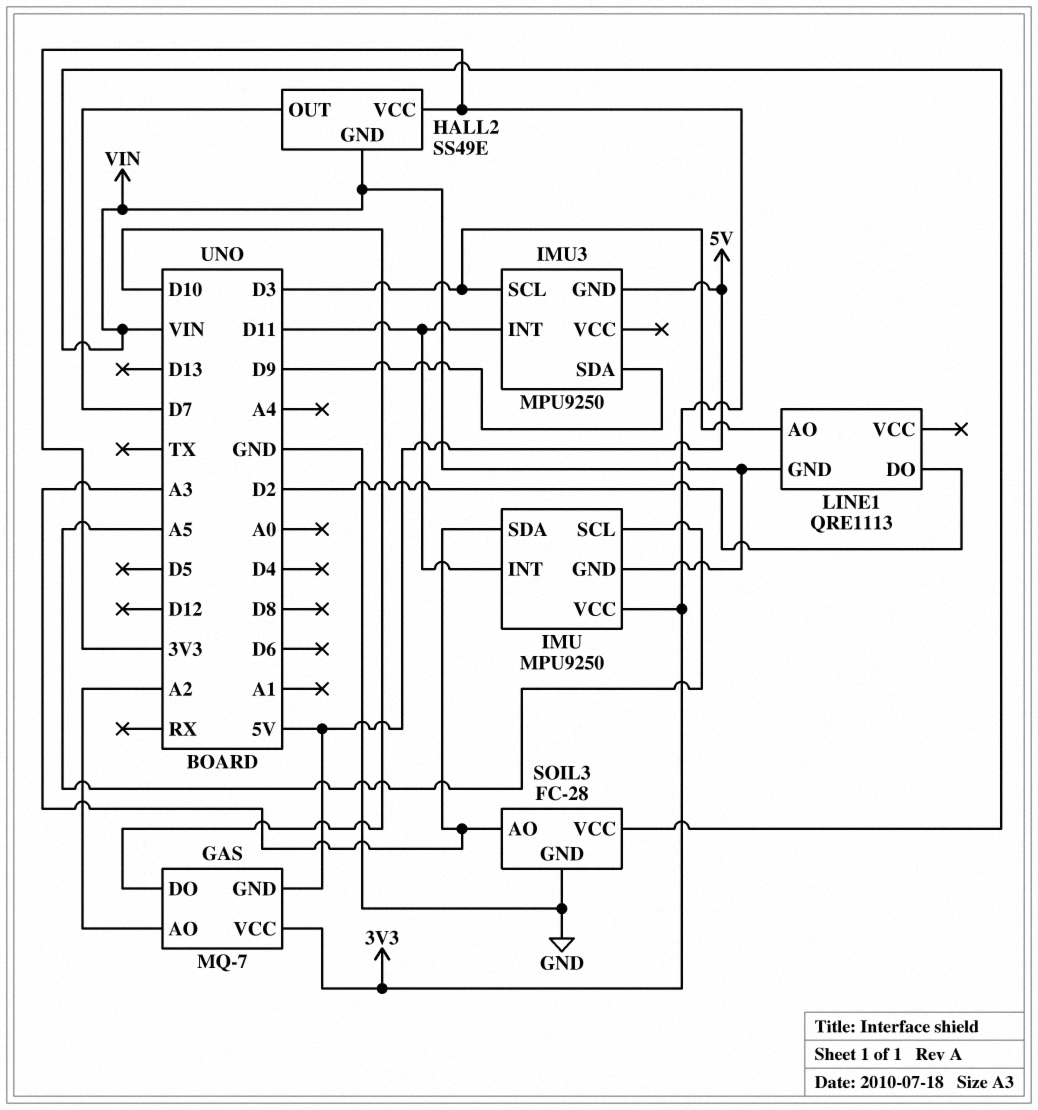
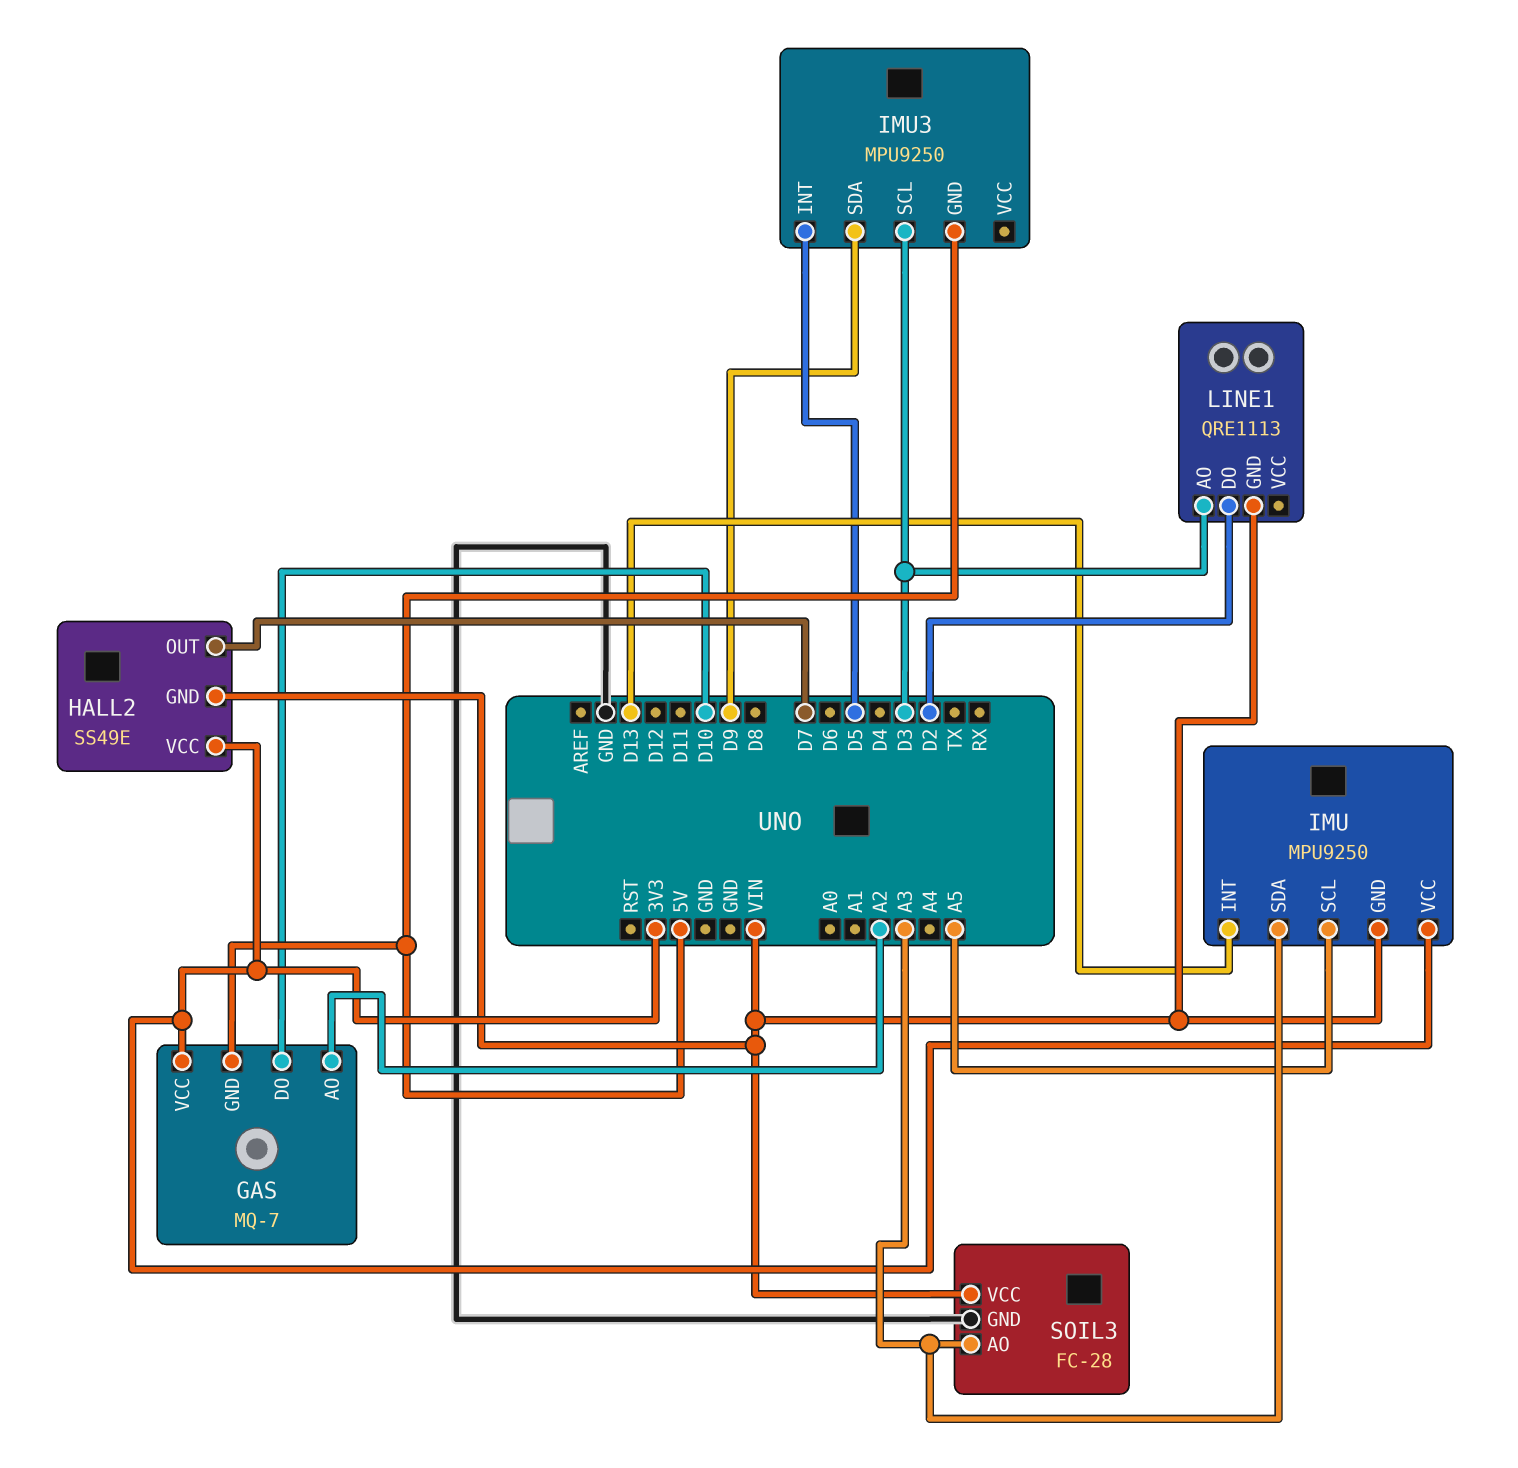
IMU pin INT: D11 -> D13
IMU3 pin INT: D11 -> D5

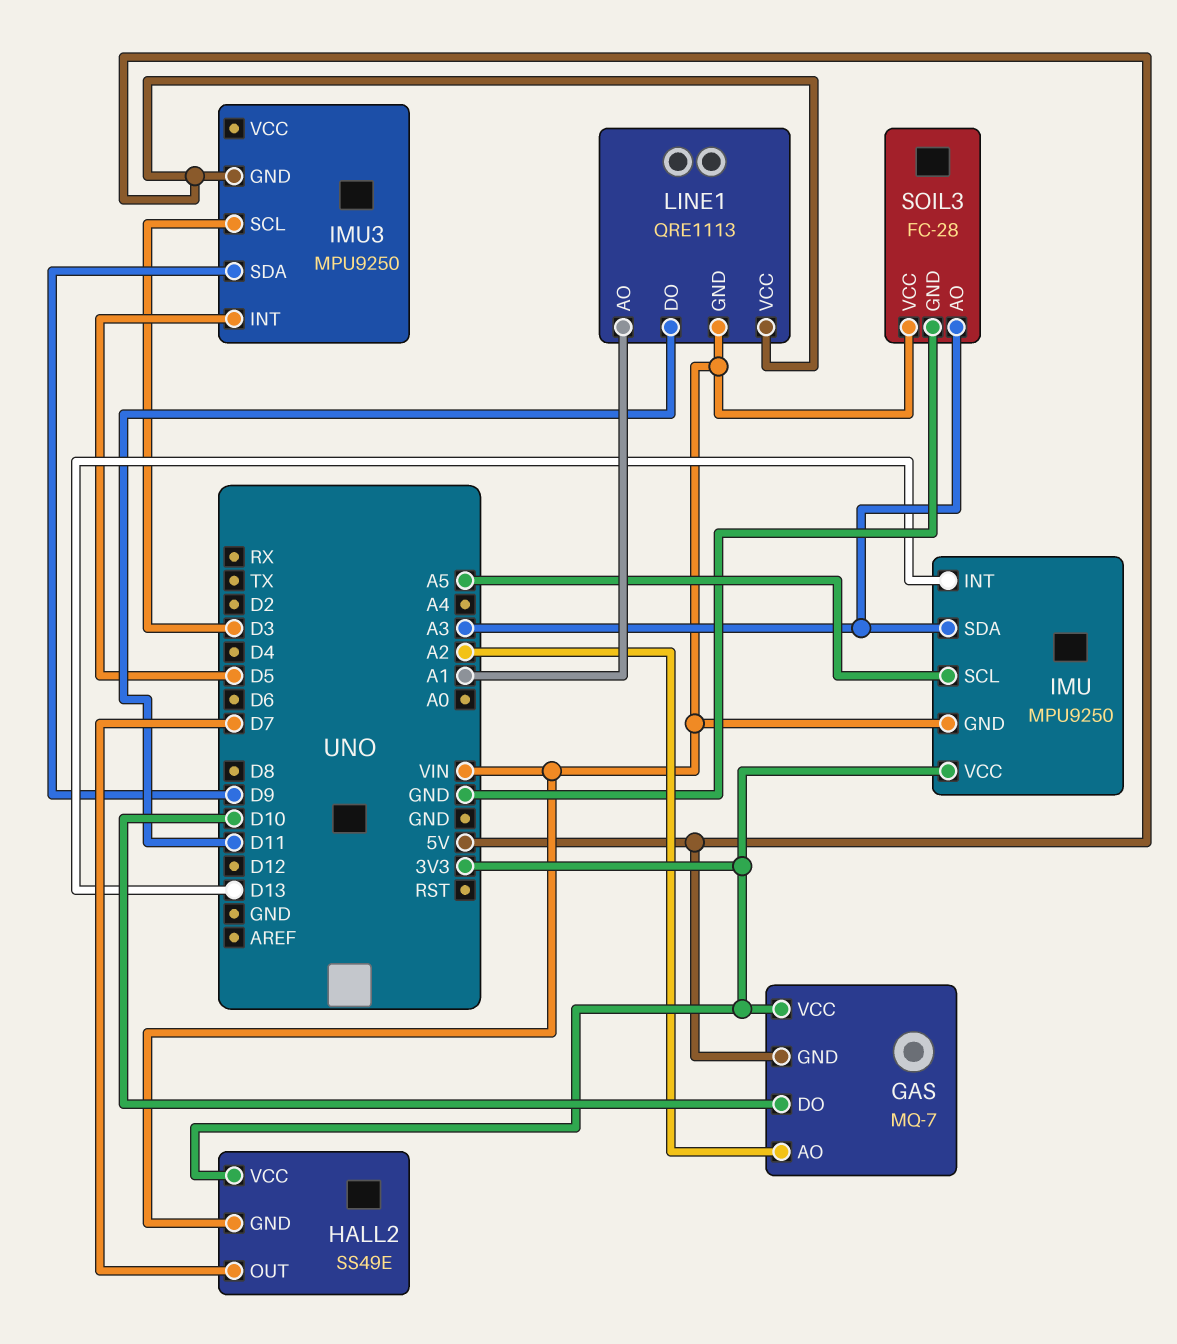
LINE1 pin AO: D3 -> A1
LINE1 pin DO: D2 -> D11
LINE1 pin VCC: none -> 5V

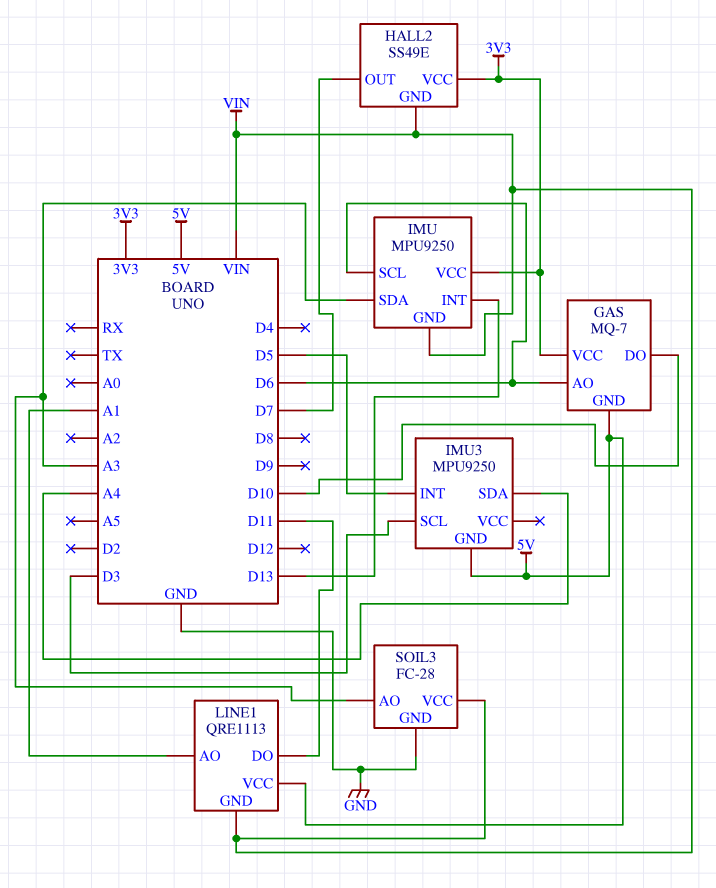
GAS pin AO: A2 -> D6
IMU pin SCL: A5 -> D6
IMU3 pin SDA: D9 -> A4

